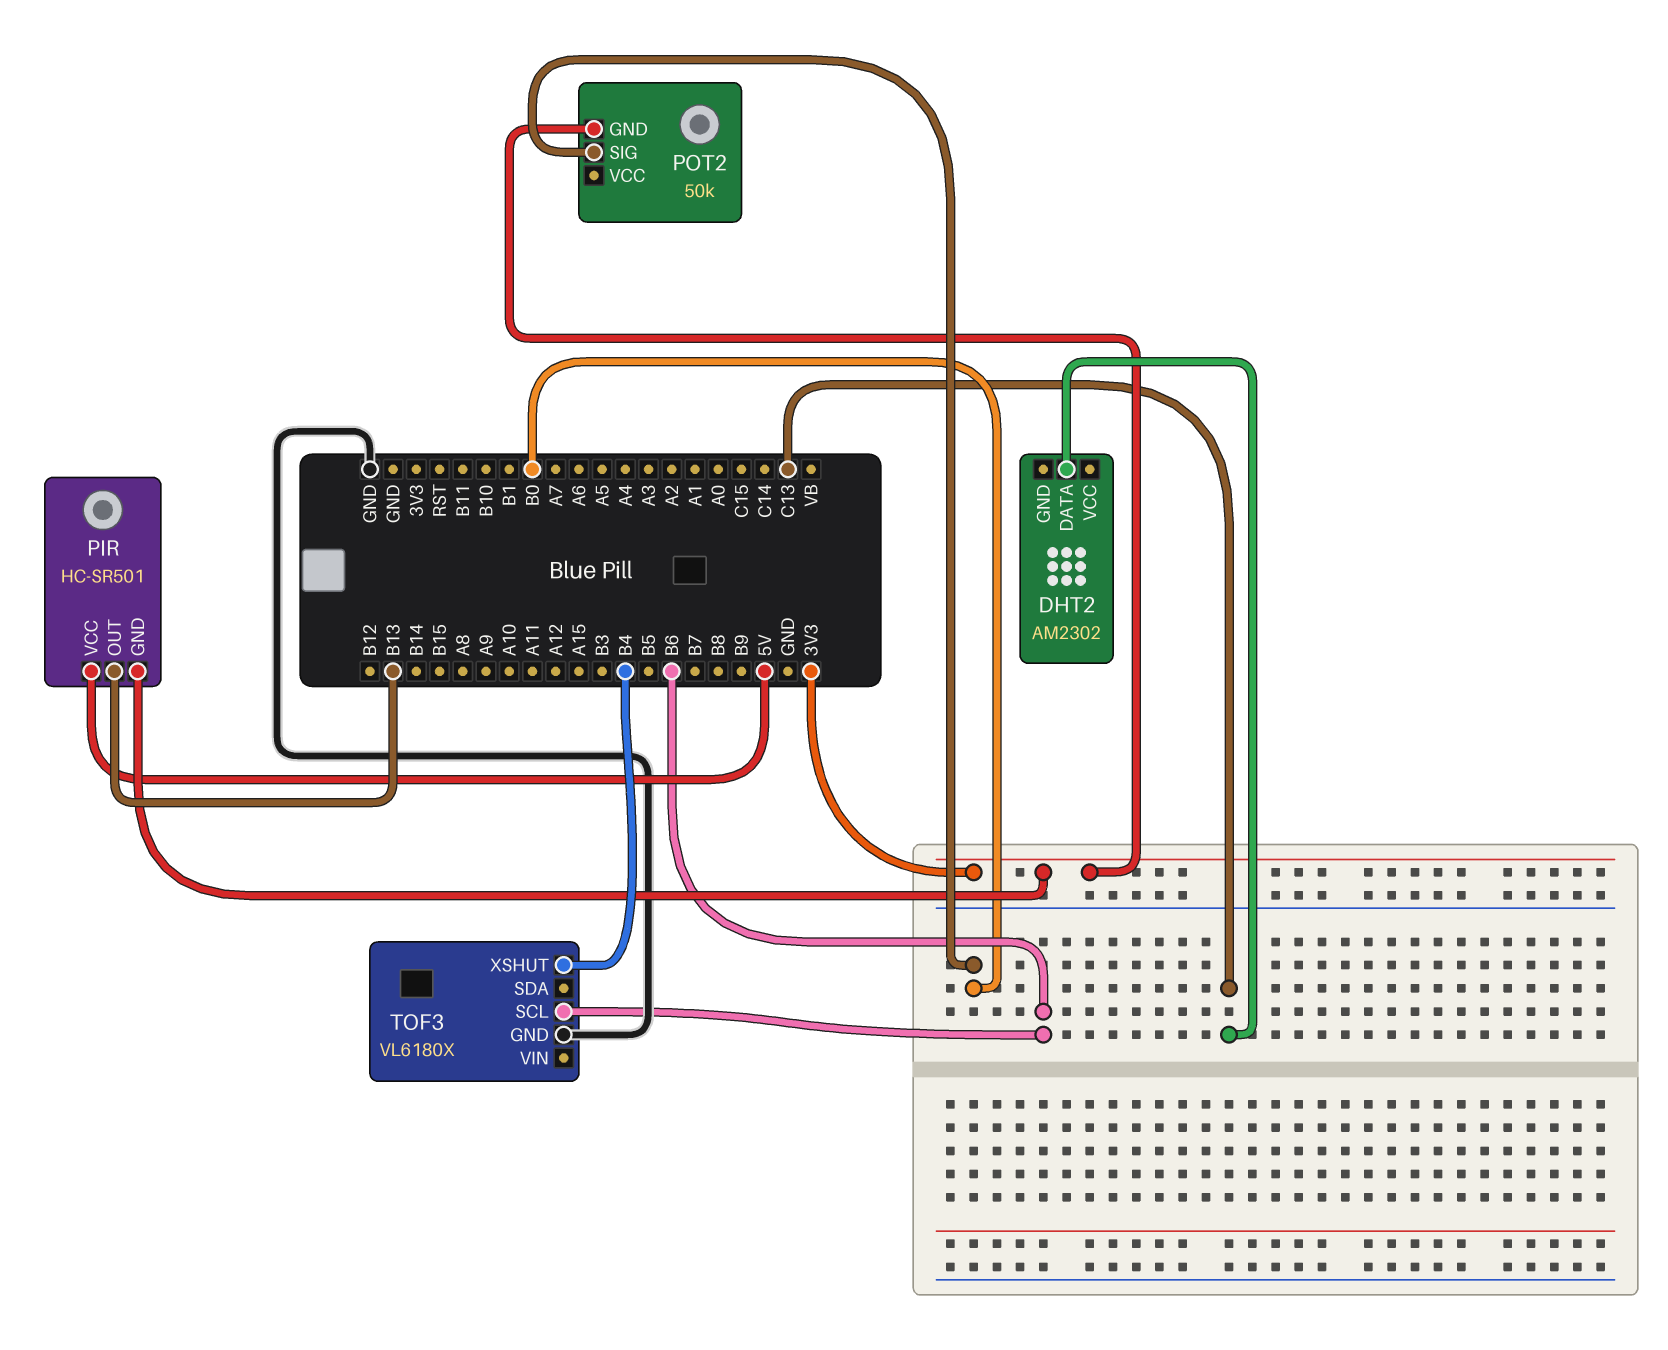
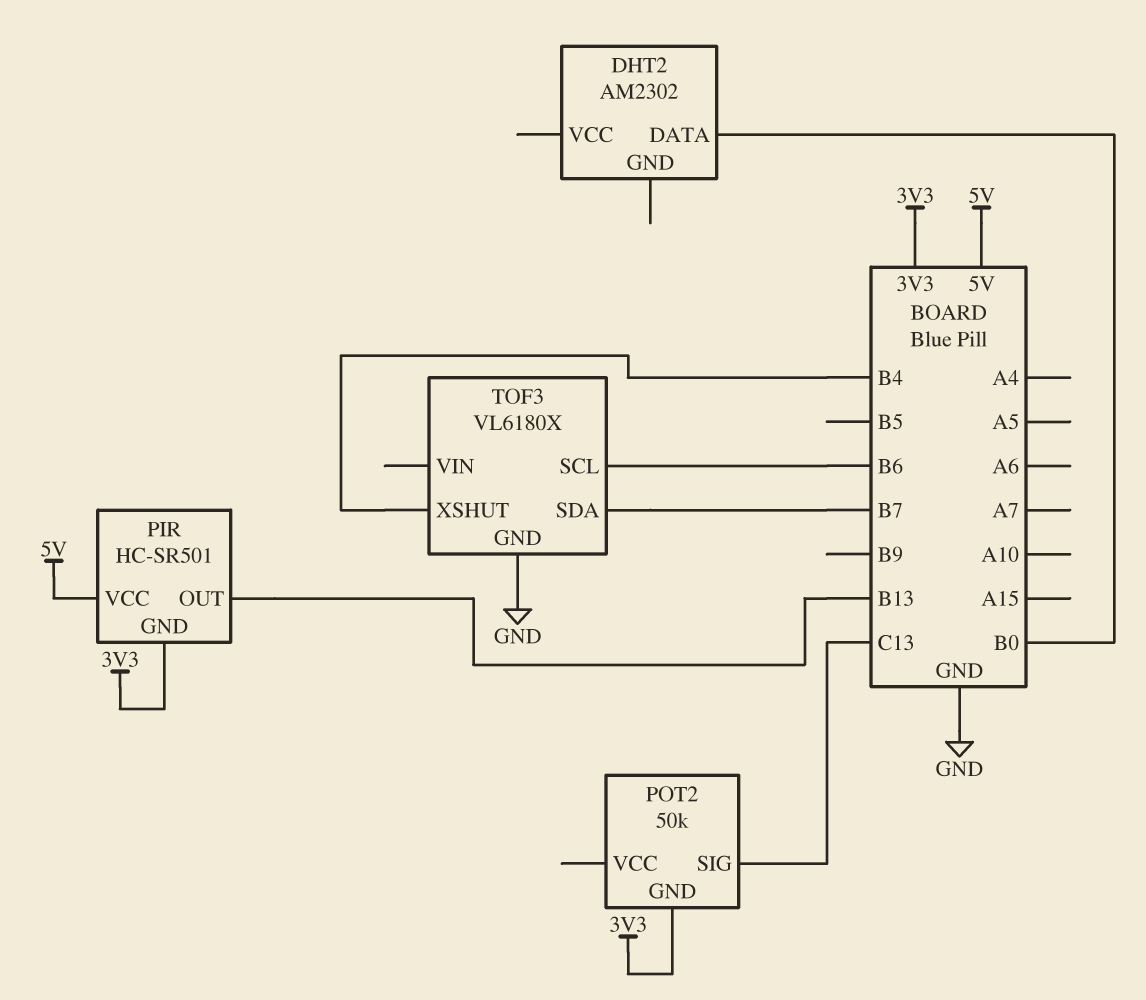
DHT2 pin DATA: C13 -> B0
POT2 pin SIG: B0 -> C13
TOF3 pin SDA: none -> B7

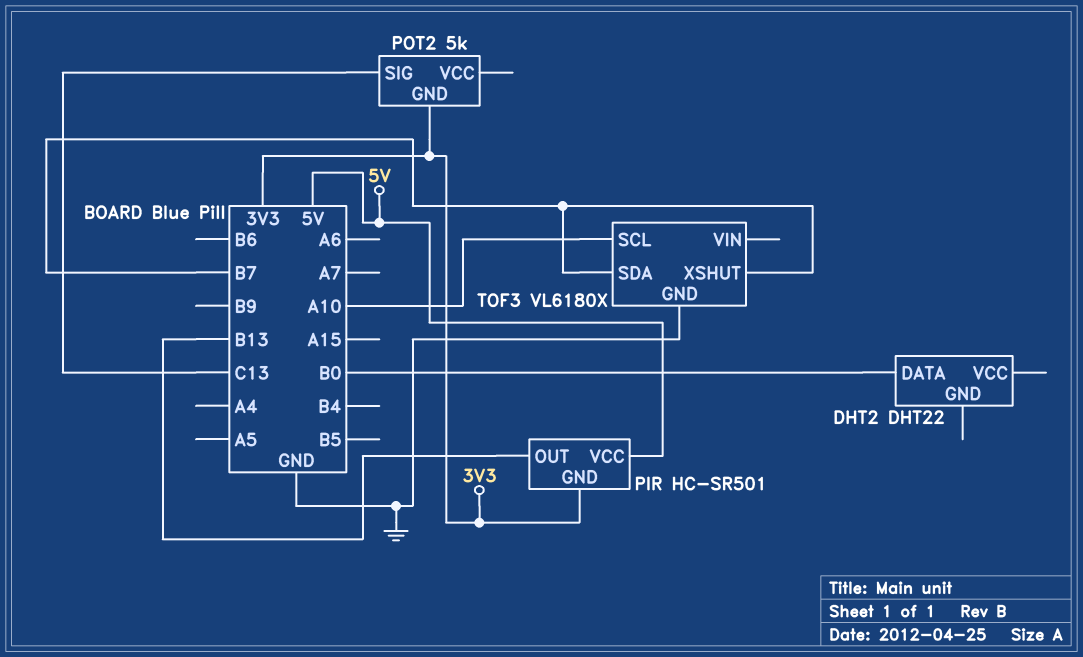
DHT2: AM2302 -> DHT22
POT2: 50k -> 5k
TOF3 pin SCL: B6 -> A10
TOF3 pin XSHUT: B4 -> B7

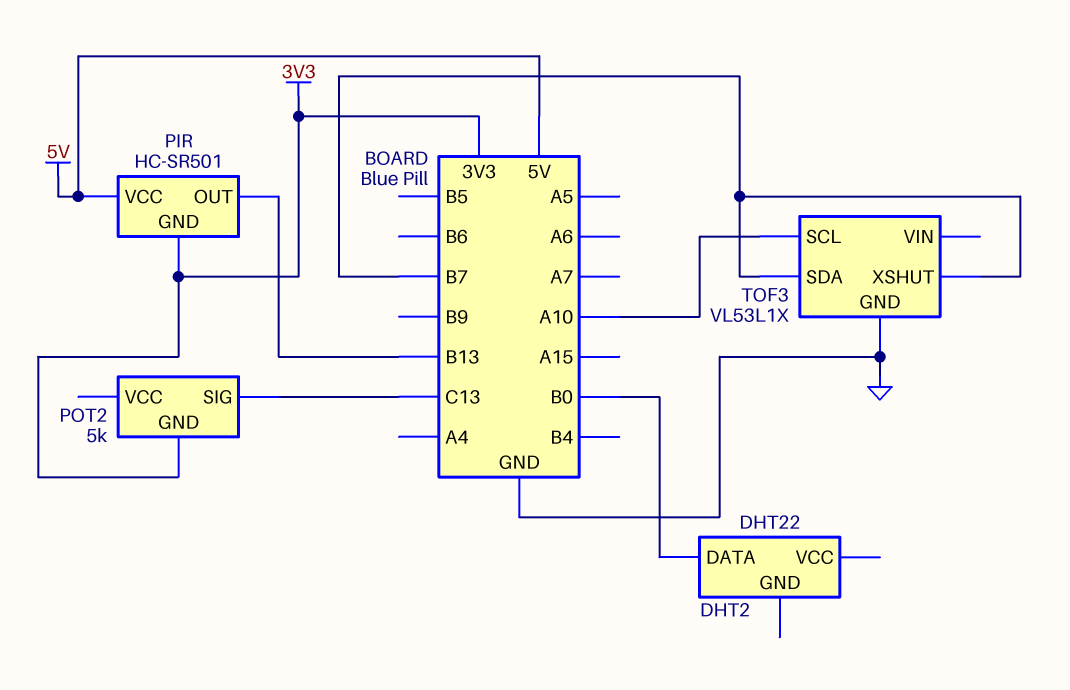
TOF3: VL6180X -> VL53L1X

